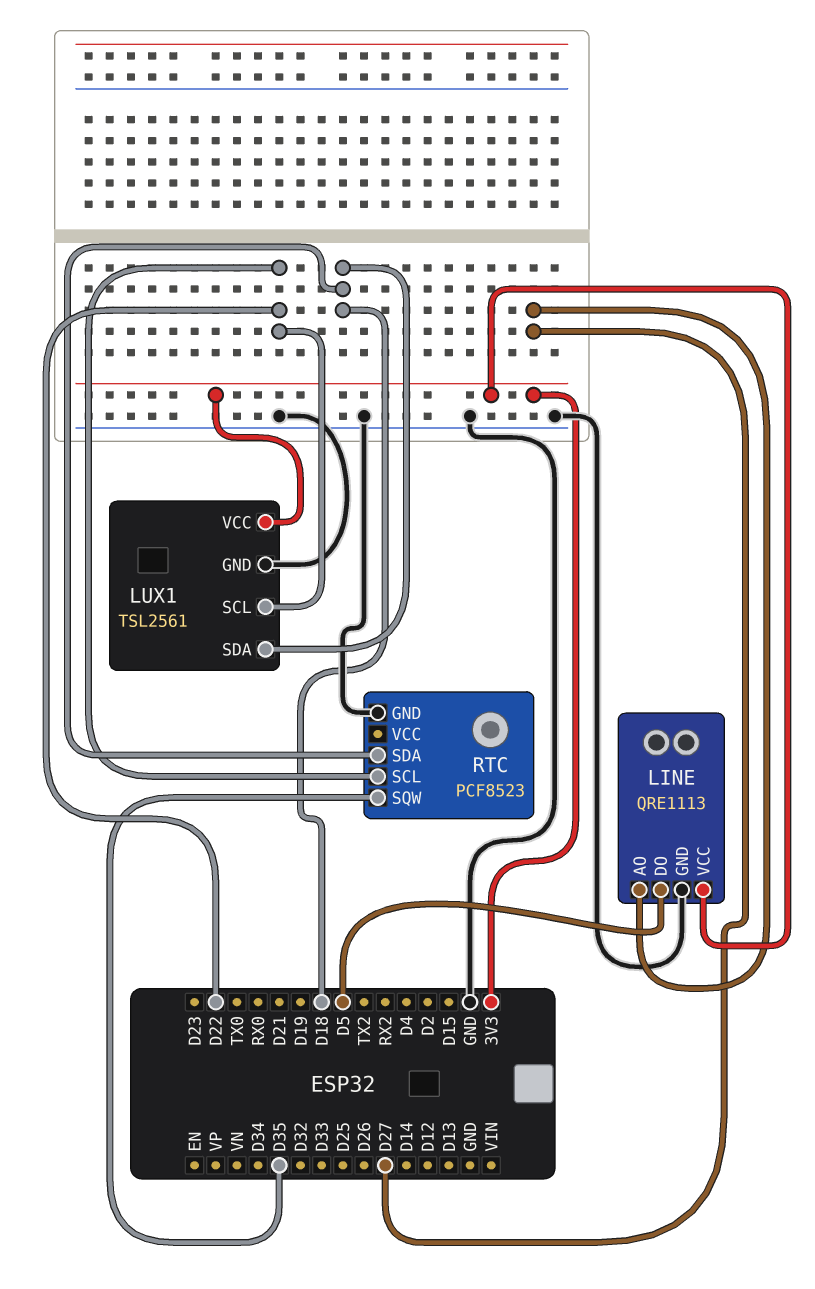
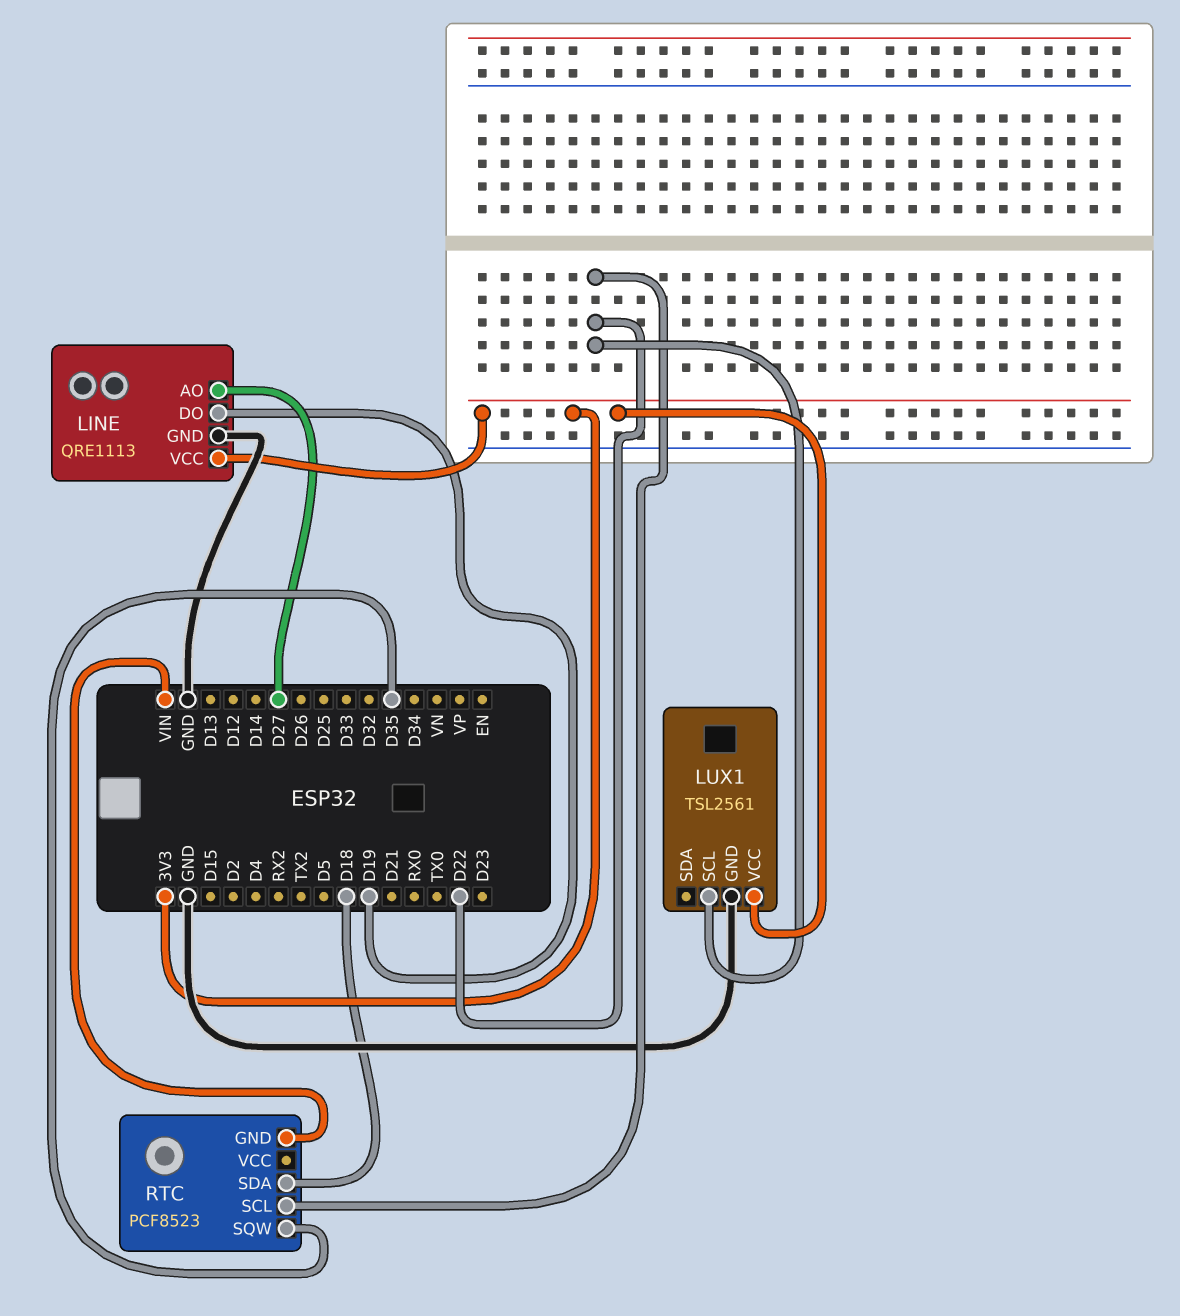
LINE pin DO: D5 -> D19
LUX1 pin SDA: D18 -> none
RTC pin GND: GND -> VIN

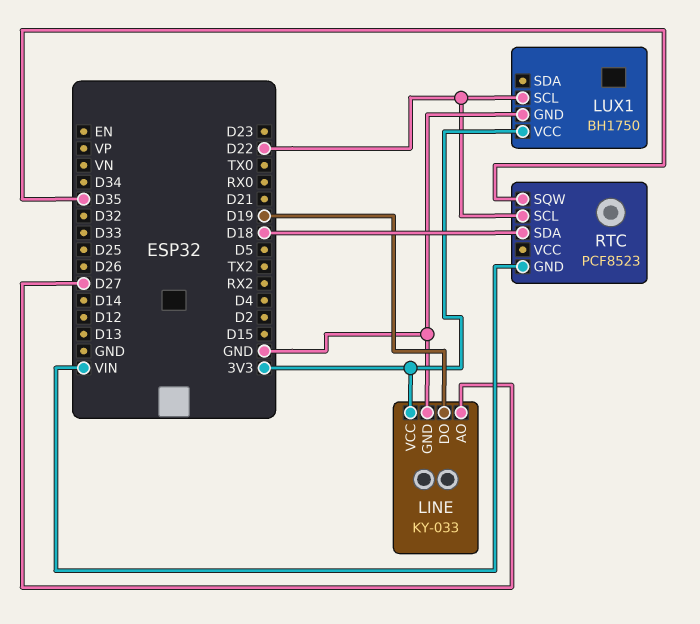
LINE: QRE1113 -> KY-033
LUX1: TSL2561 -> BH1750

